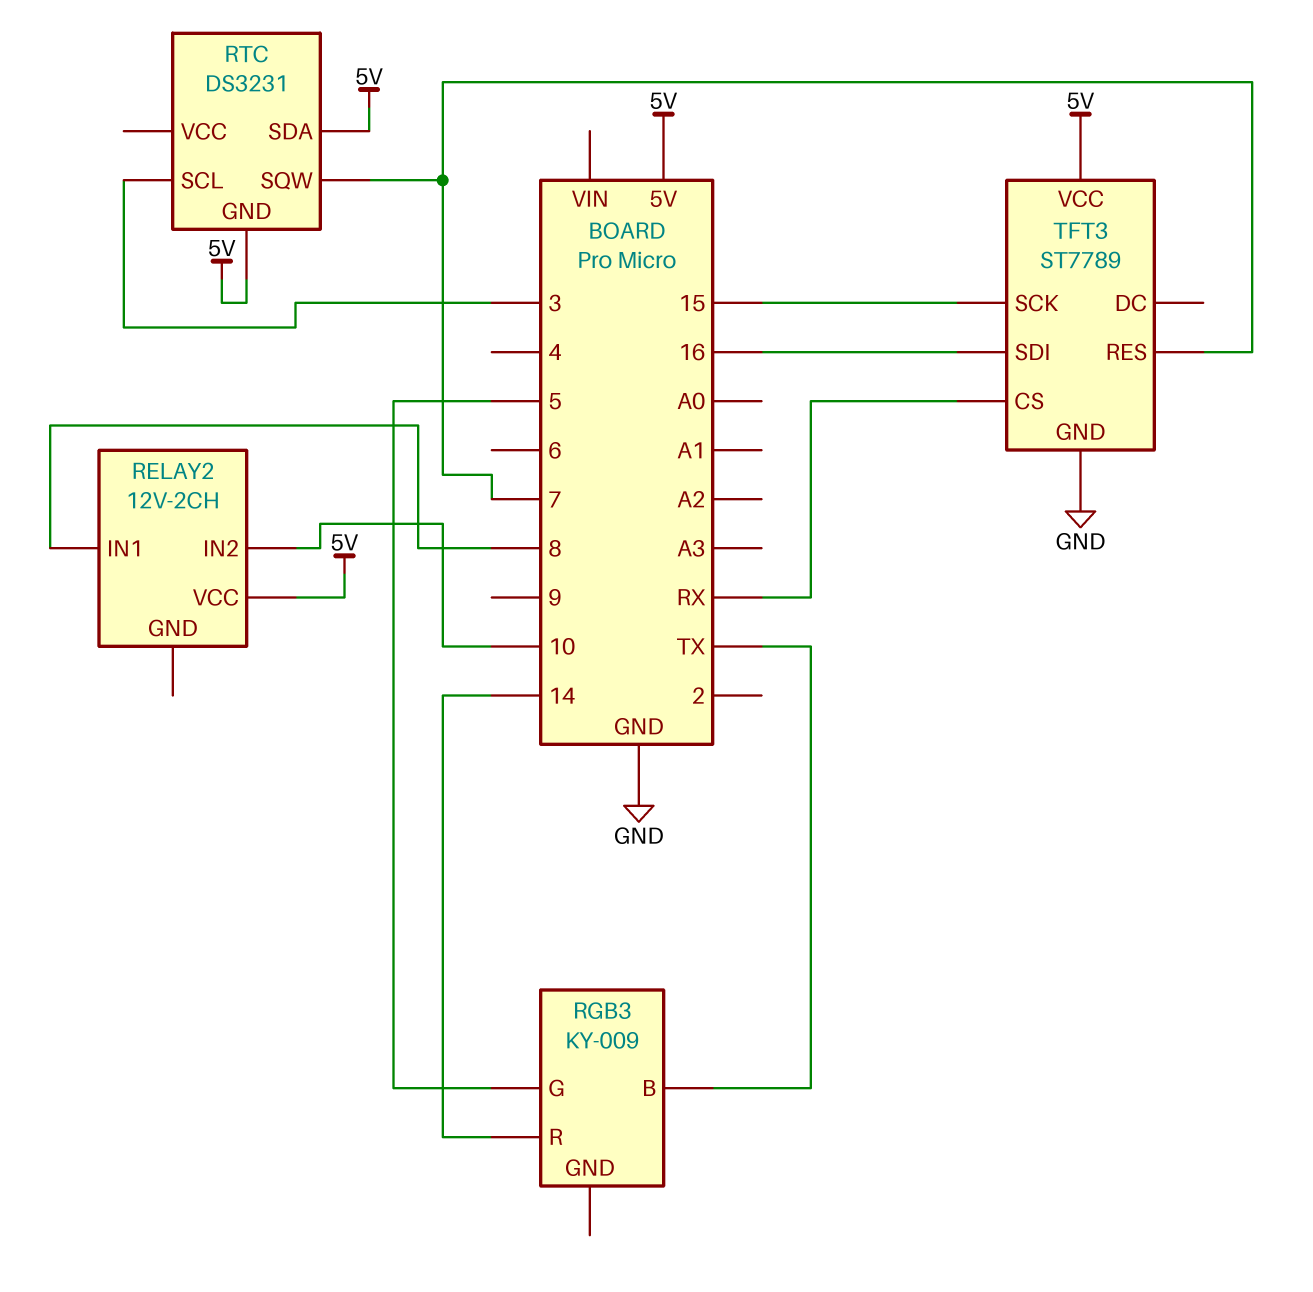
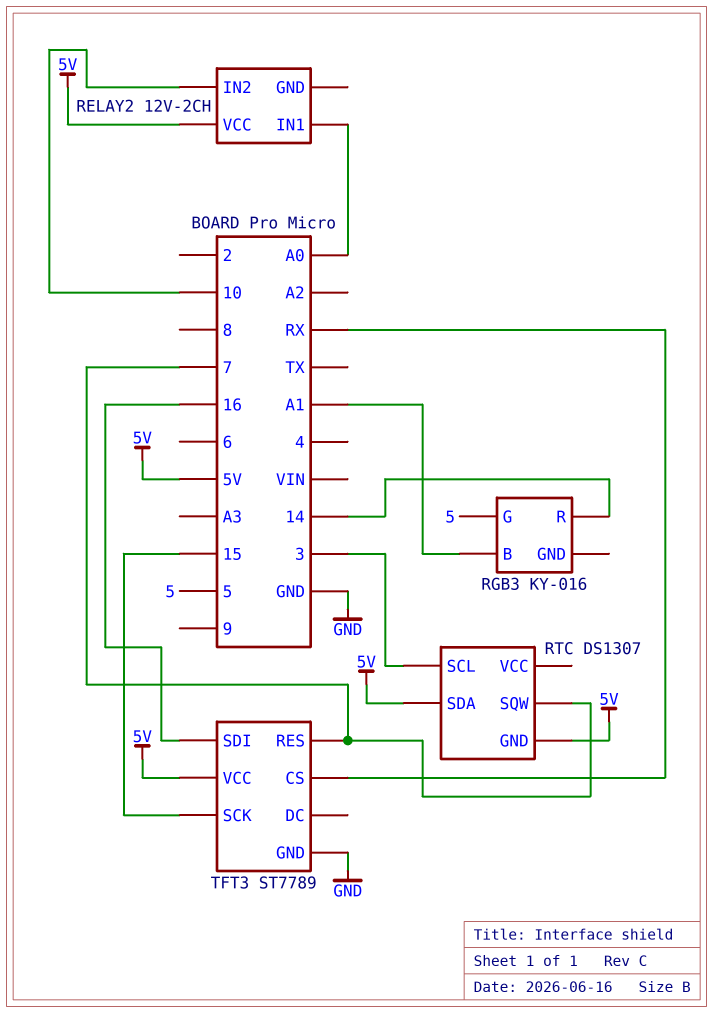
RELAY2 pin IN1: 8 -> A0
RGB3: KY-009 -> KY-016
RGB3 pin B: TX -> A1
RTC: DS3231 -> DS1307

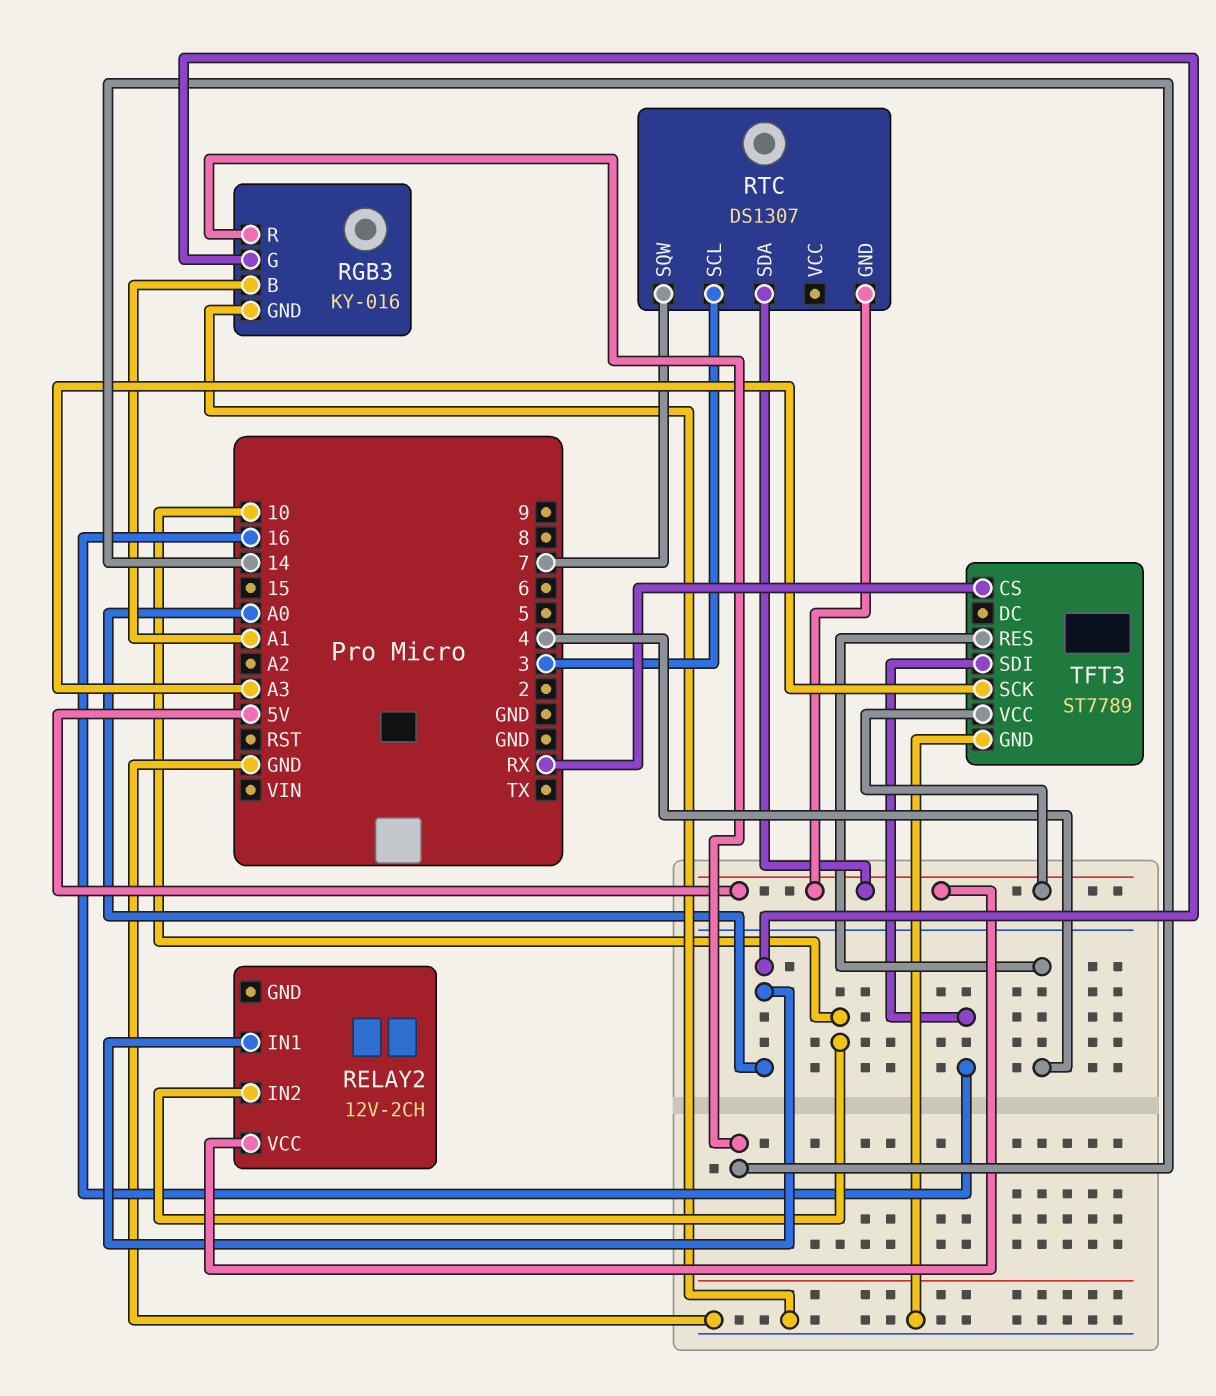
RGB3 pin G: 5 -> A0
RGB3 pin GND: none -> GND
TFT3 pin RES: 7 -> 4
TFT3 pin SCK: 15 -> A3

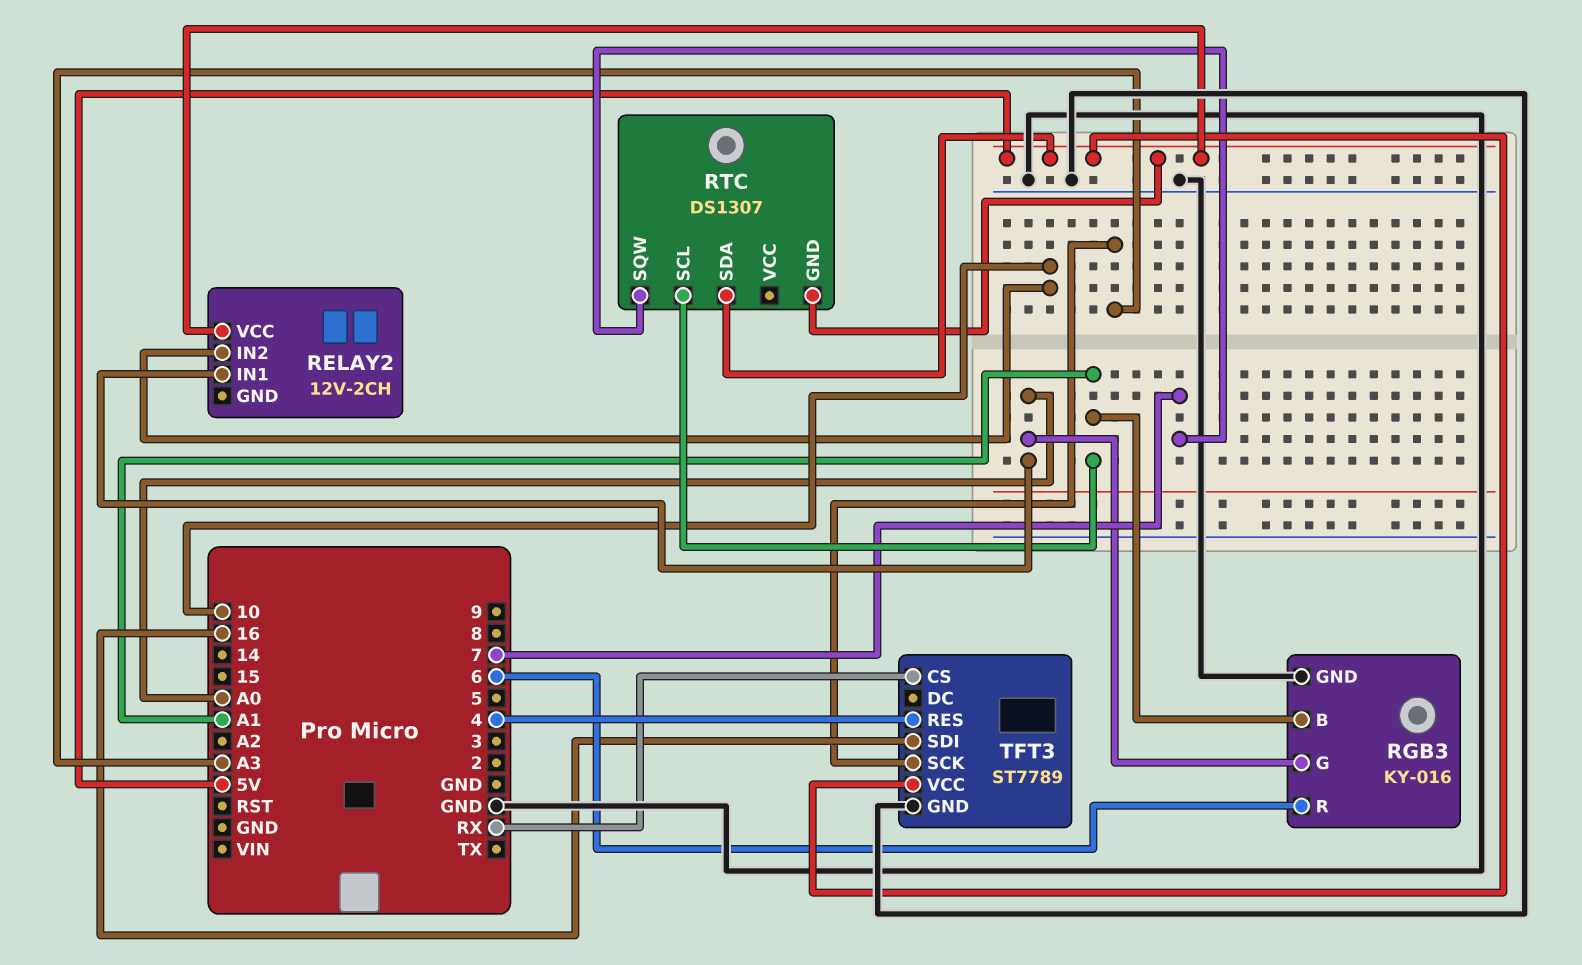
RGB3 pin R: 14 -> 6
RTC pin SCL: 3 -> A1

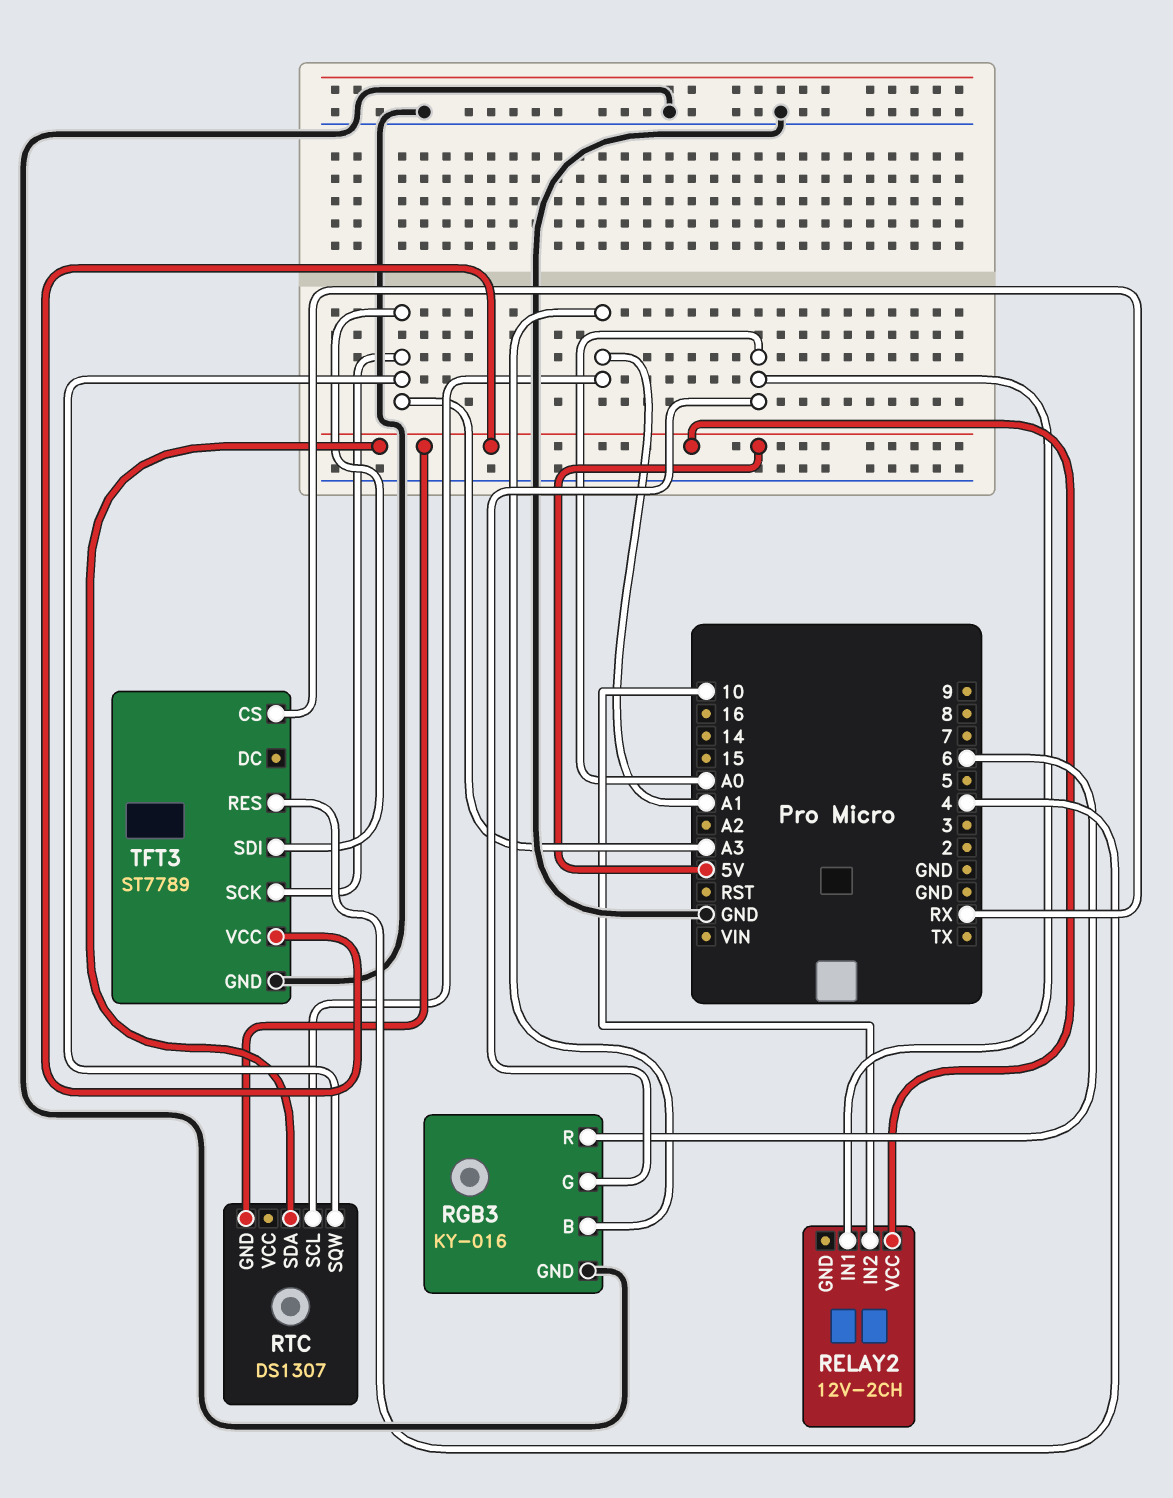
RTC pin SQW: 7 -> A3
TFT3 pin SDI: 16 -> A3

